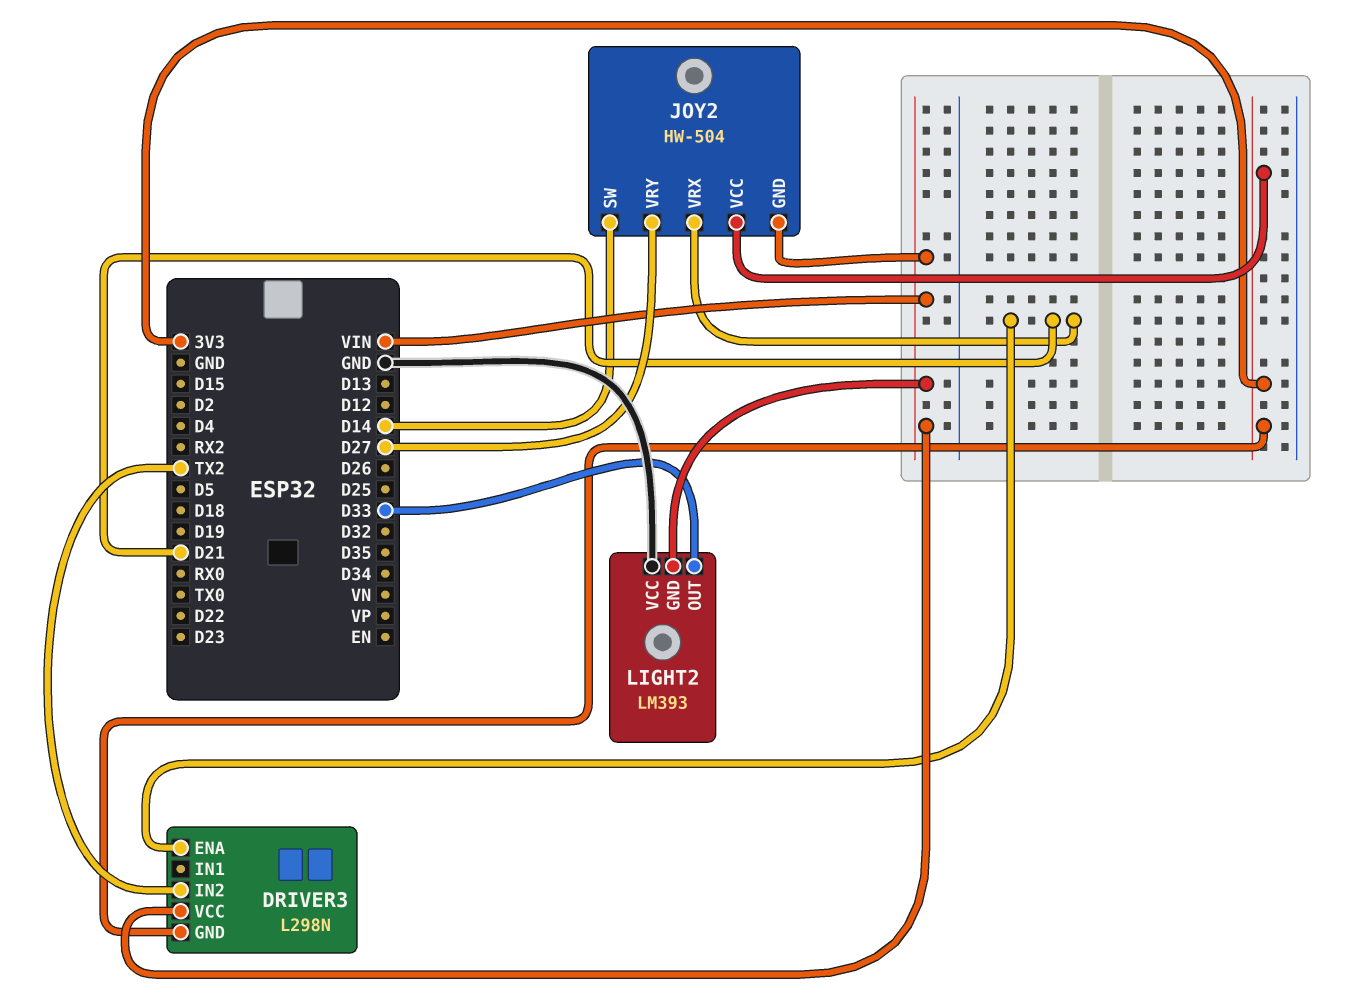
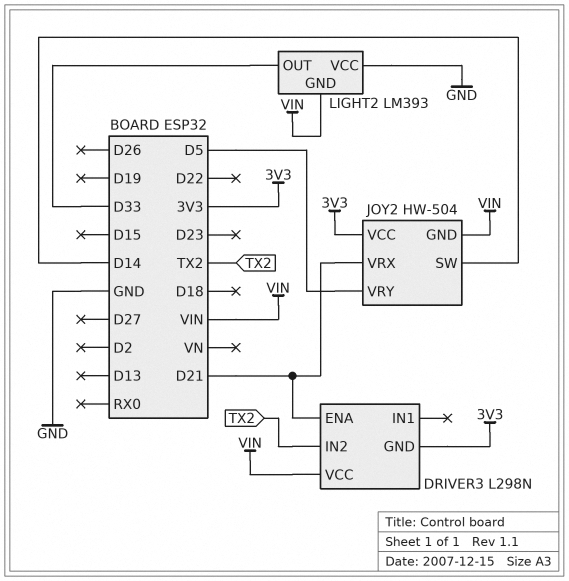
JOY2 pin VRY: D27 -> D5

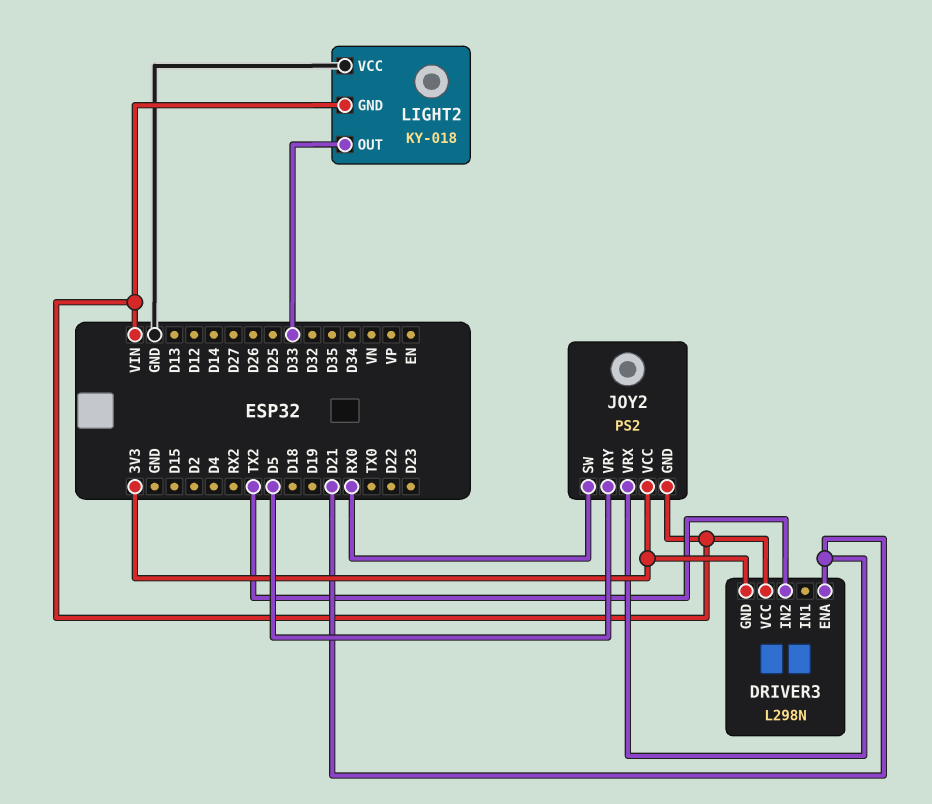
JOY2: HW-504 -> PS2
JOY2 pin SW: D14 -> RX0
LIGHT2: LM393 -> KY-018

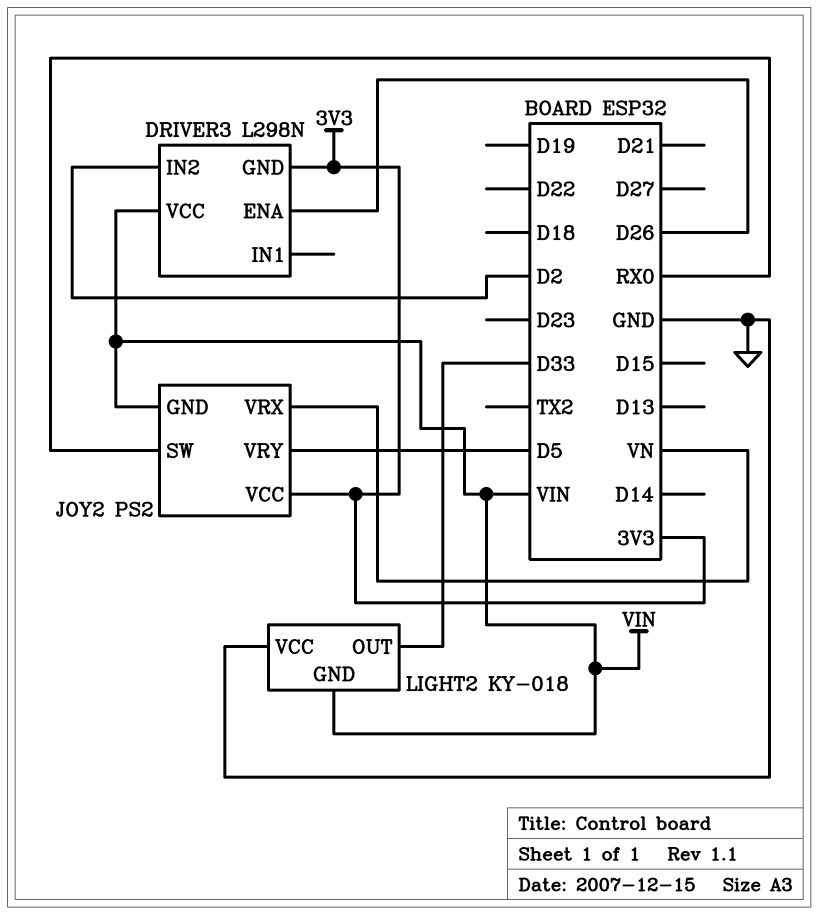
DRIVER3 pin ENA: D21 -> D26
DRIVER3 pin IN2: TX2 -> D2
JOY2 pin VRX: D21 -> VN

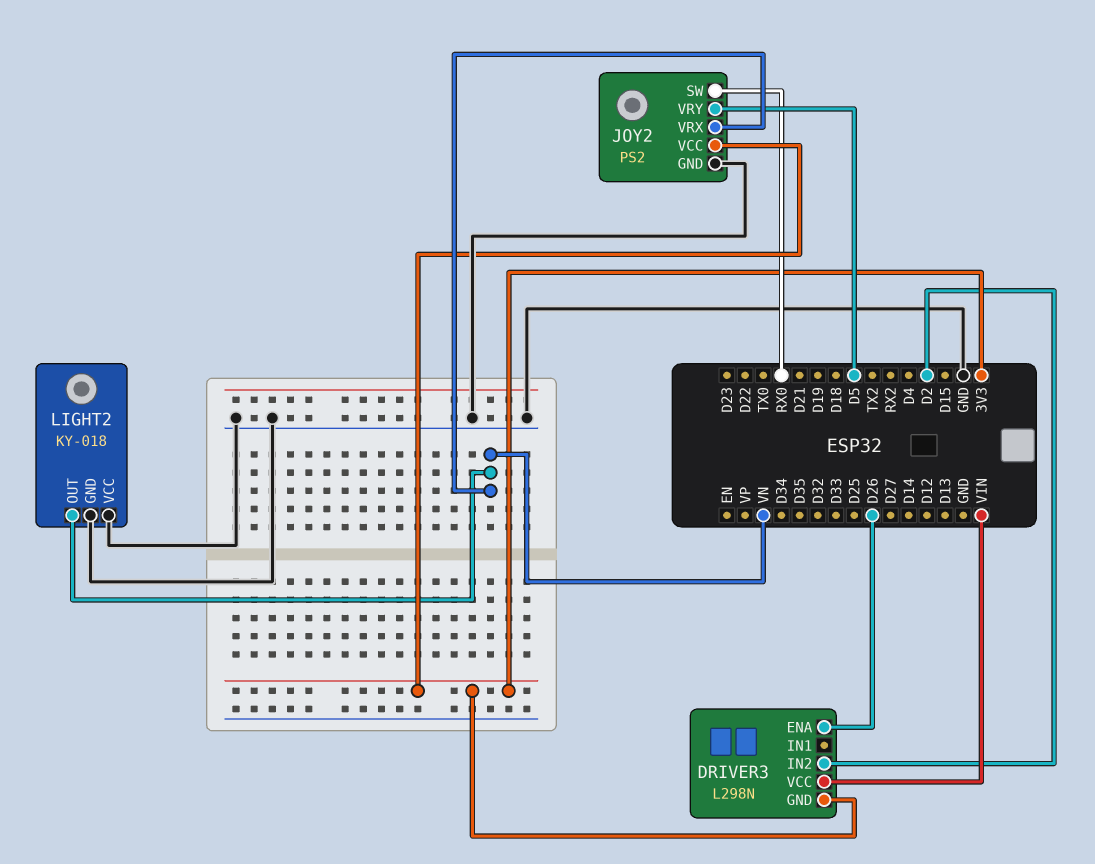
JOY2 pin GND: VIN -> GND
LIGHT2 pin GND: VIN -> GND
LIGHT2 pin OUT: D33 -> VN

